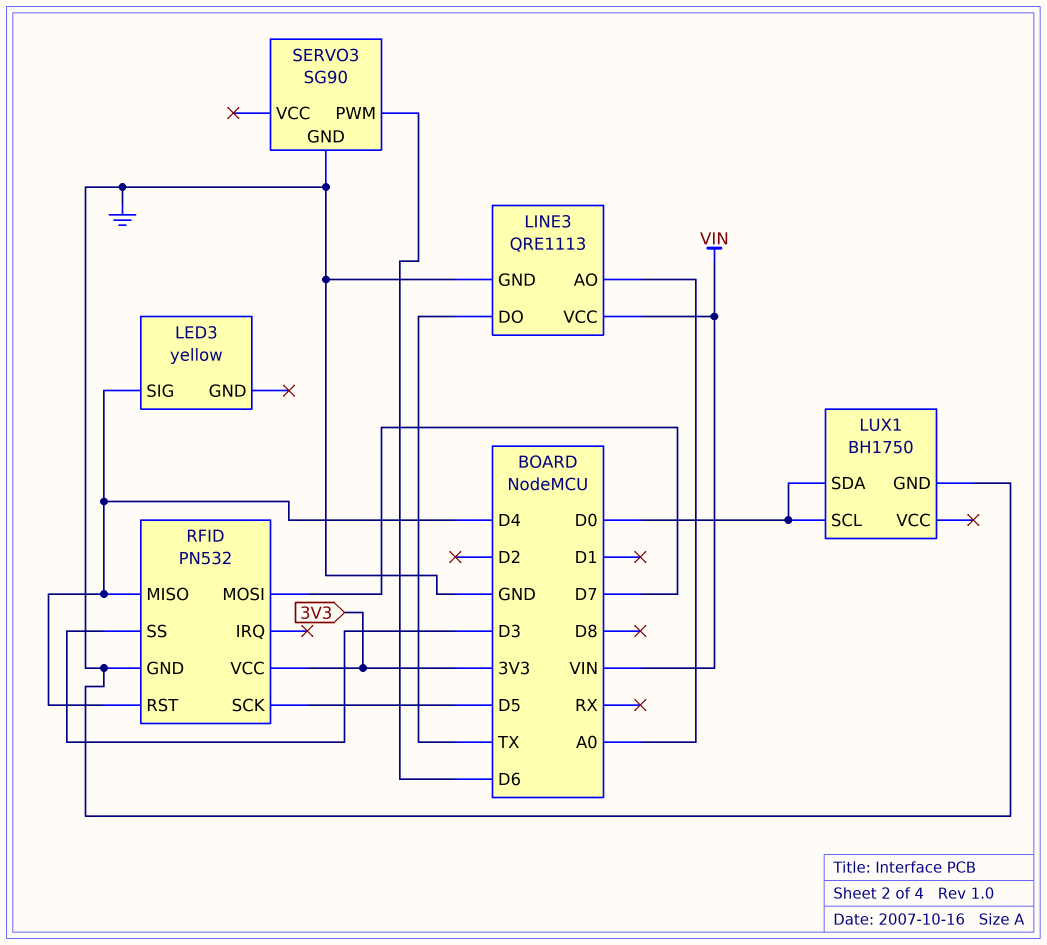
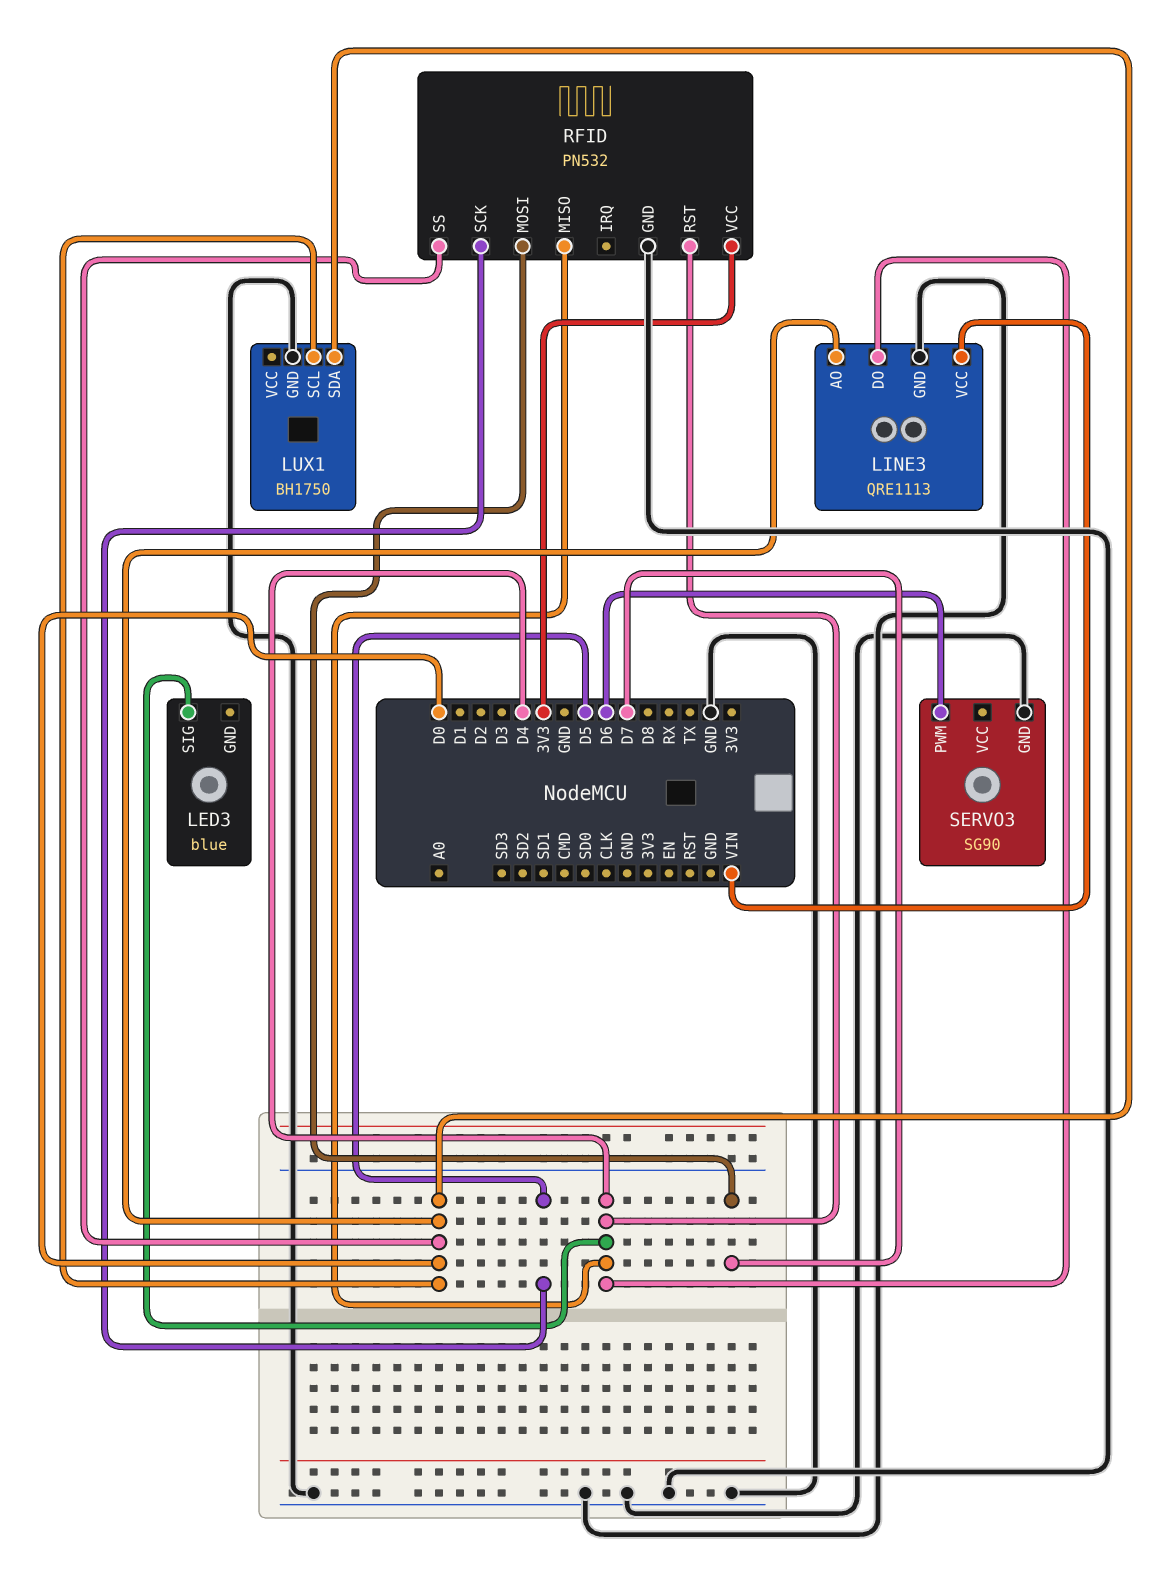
LED3: yellow -> blue
LINE3 pin AO: A0 -> D0
LINE3 pin DO: TX -> D4
RFID pin SS: D3 -> D0

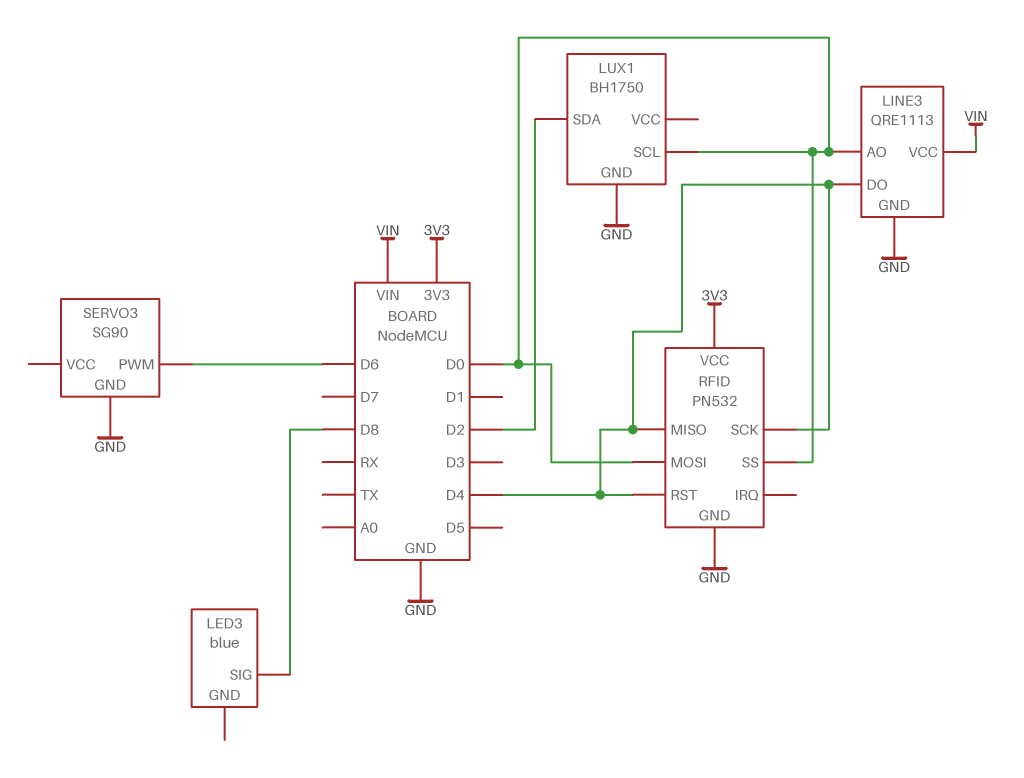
LED3 pin SIG: D4 -> D8
LUX1 pin SDA: D0 -> D2
RFID pin MOSI: D7 -> D0
RFID pin SCK: D5 -> D4

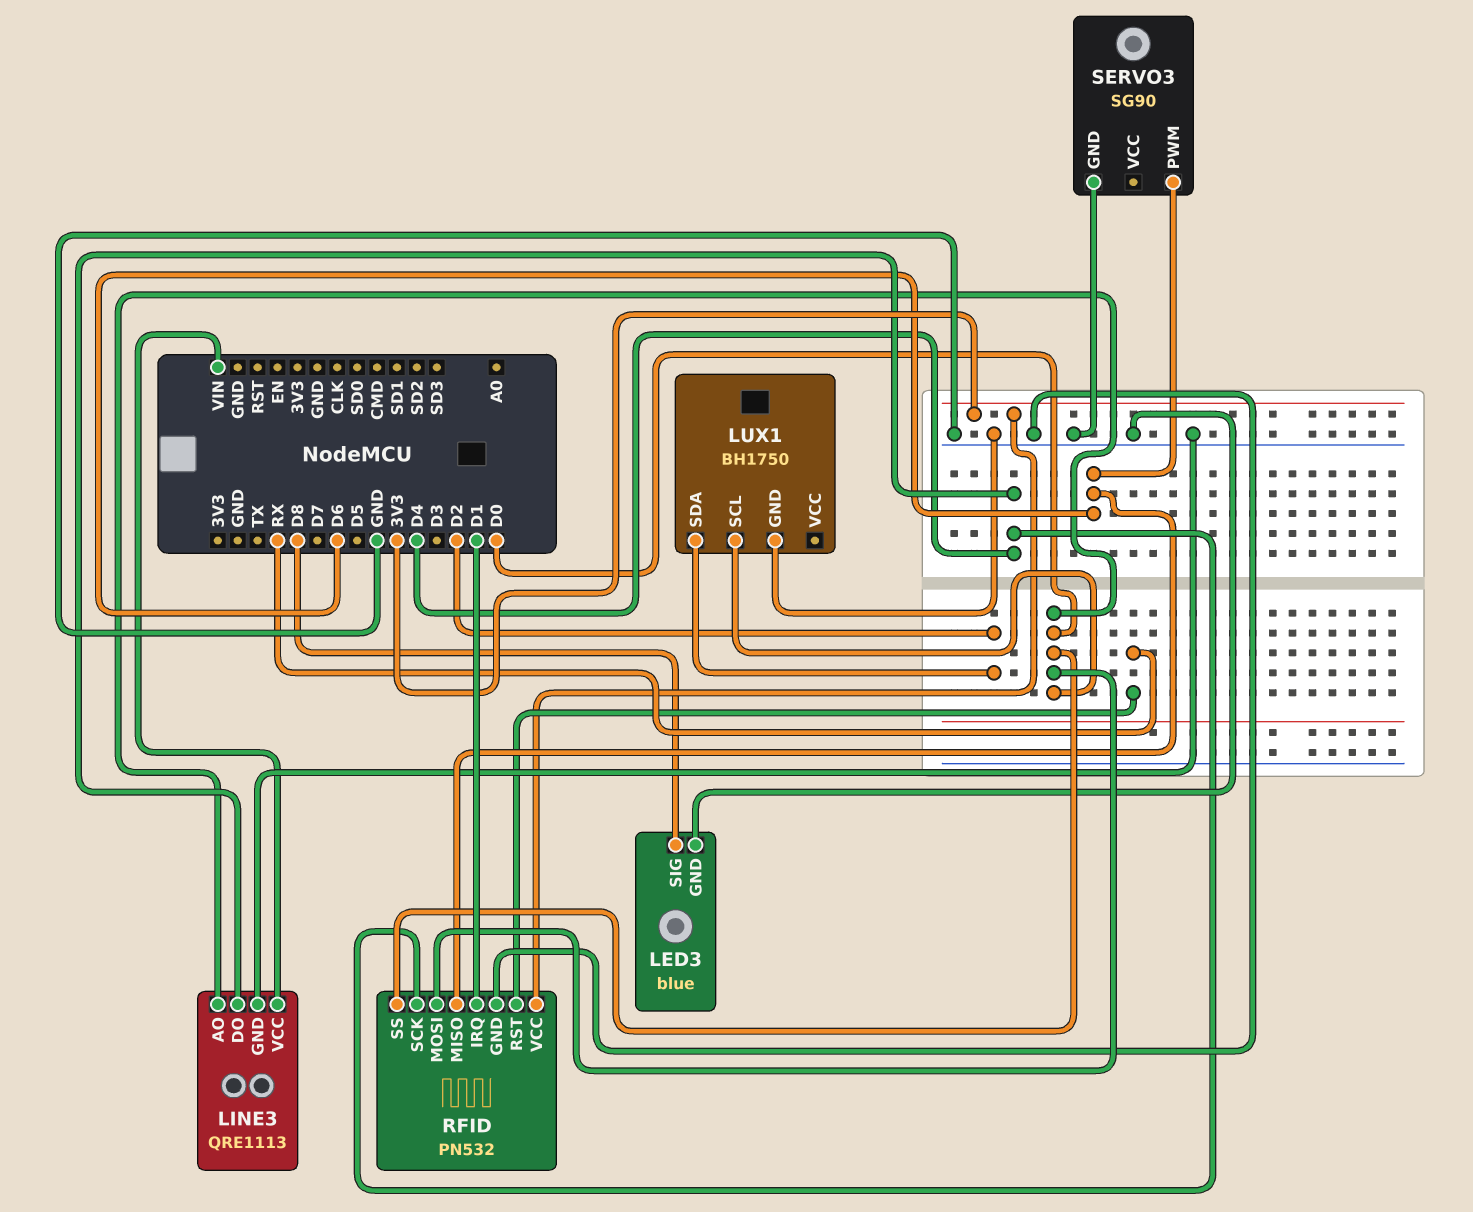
LED3 pin GND: none -> GND
RFID pin IRQ: none -> D1
RFID pin MISO: D4 -> D6
RFID pin RST: D4 -> RX

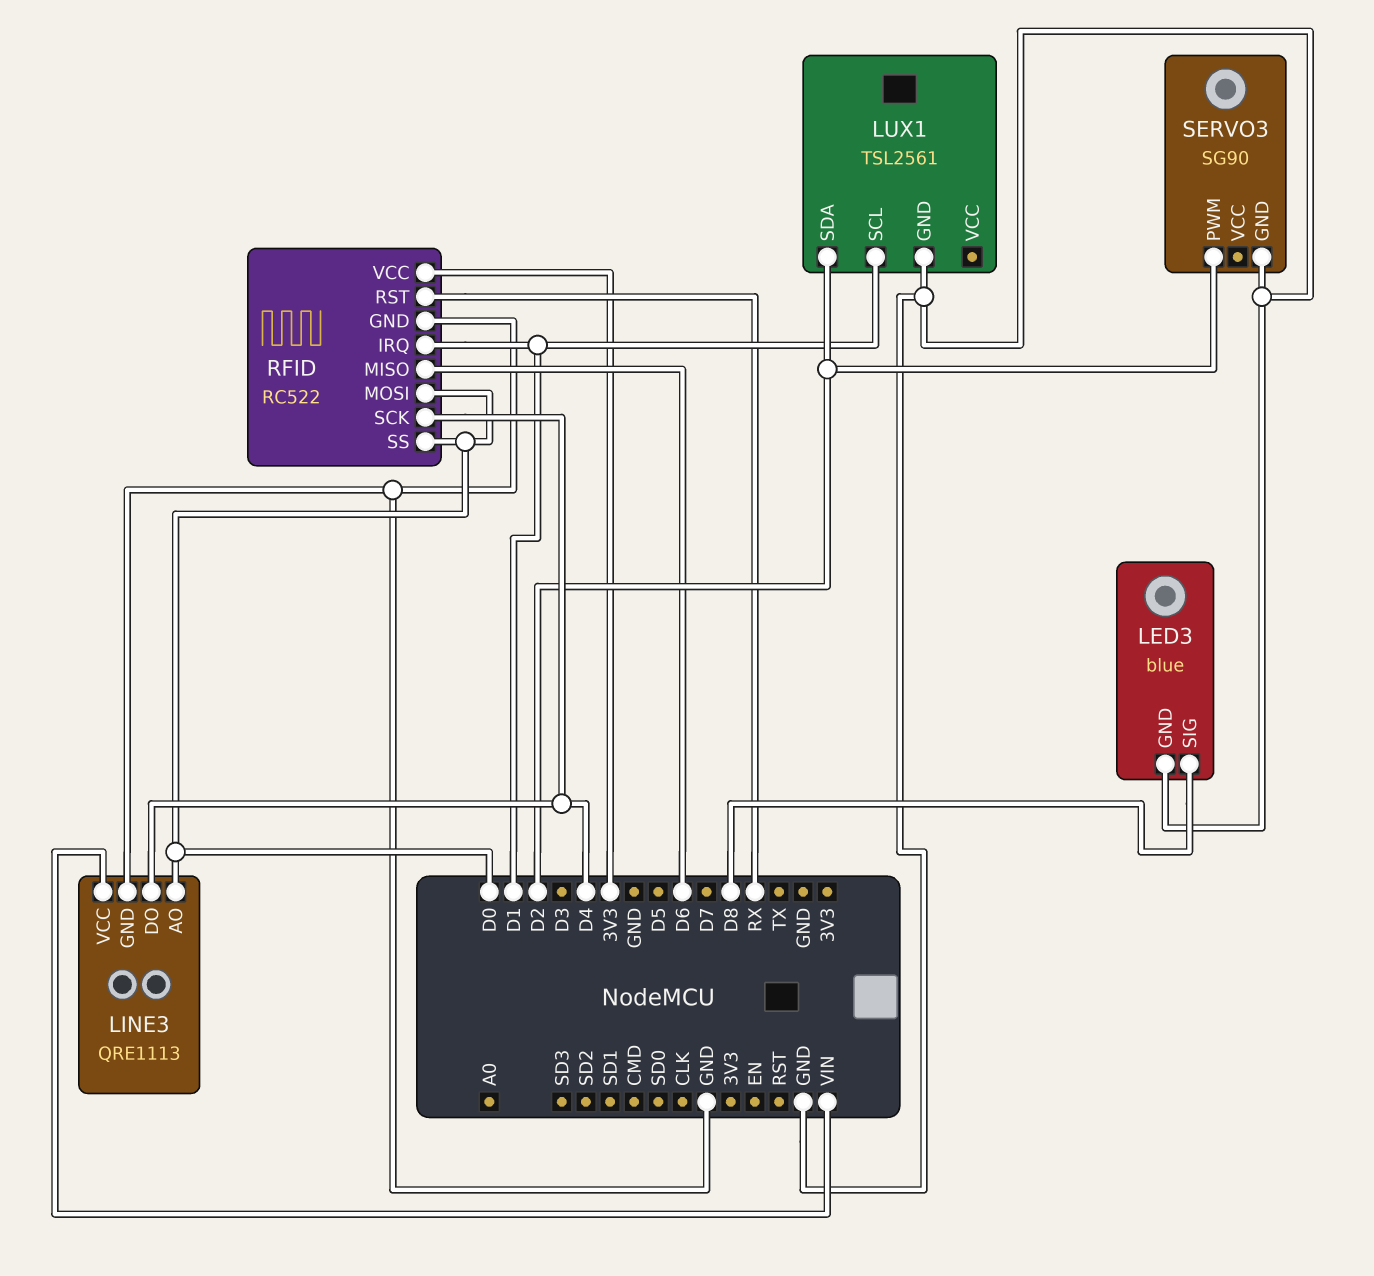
LUX1: BH1750 -> TSL2561
LUX1 pin SCL: D0 -> D1
RFID: PN532 -> RC522
SERVO3 pin PWM: D6 -> D2

